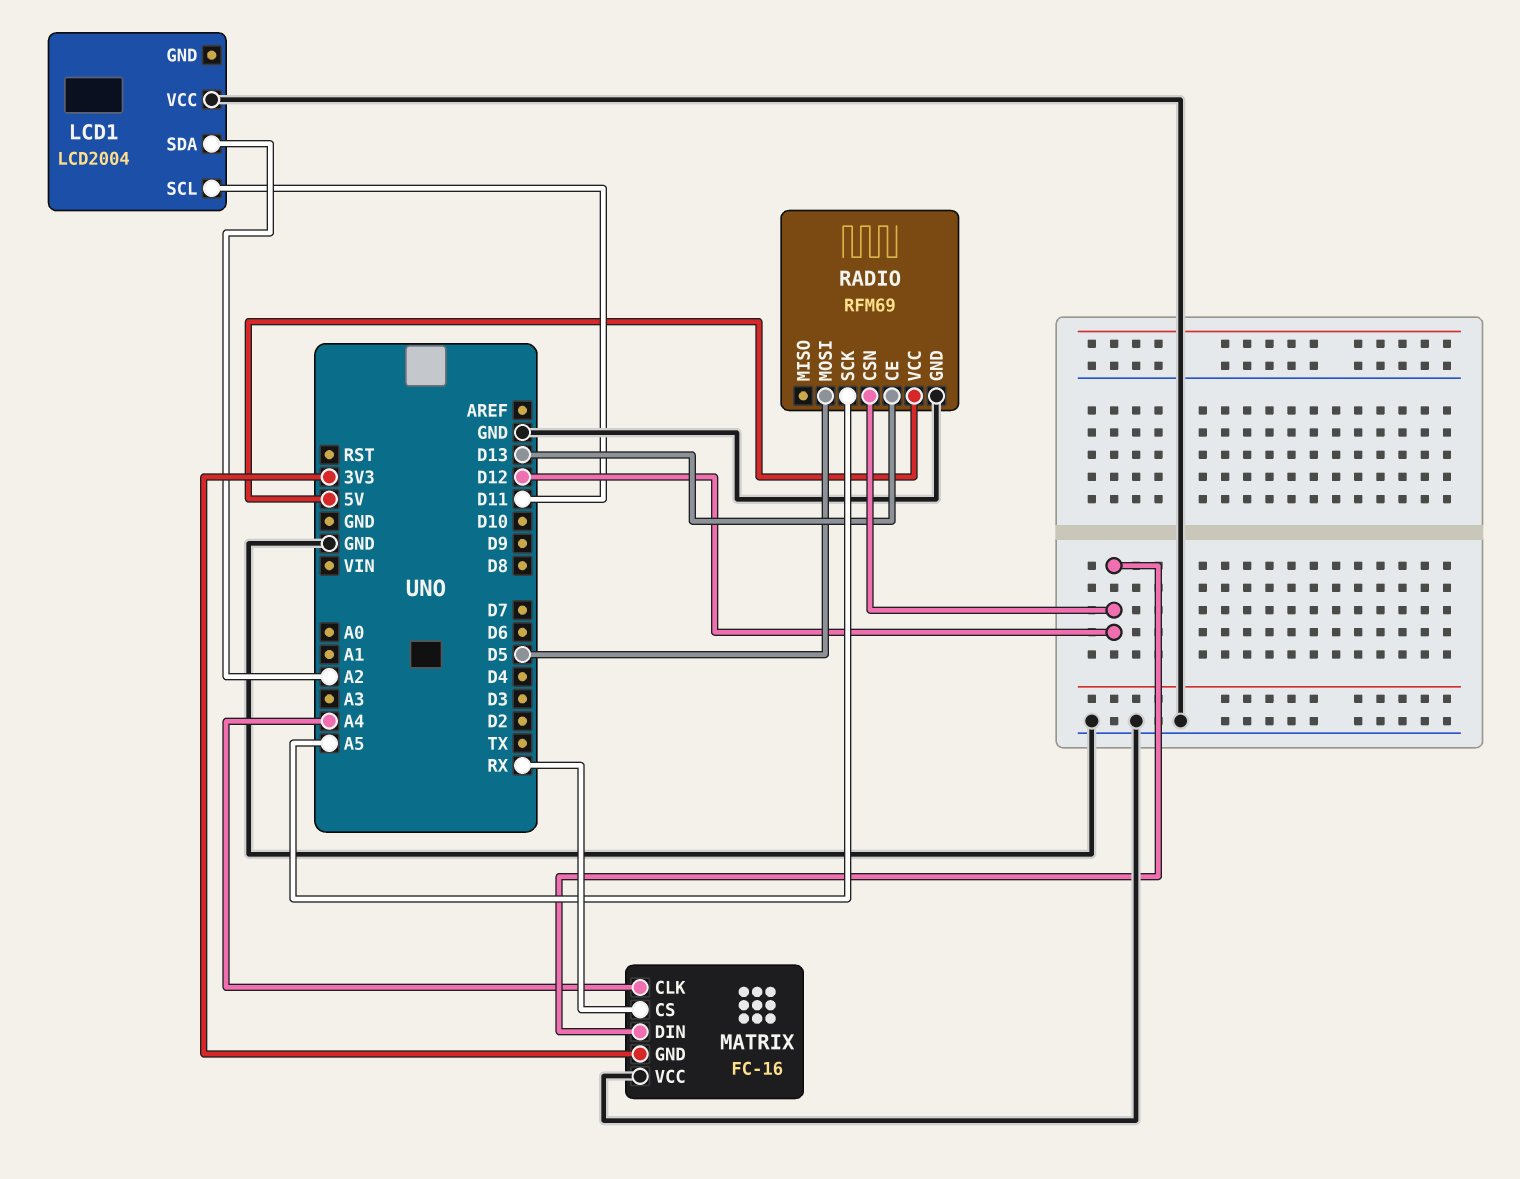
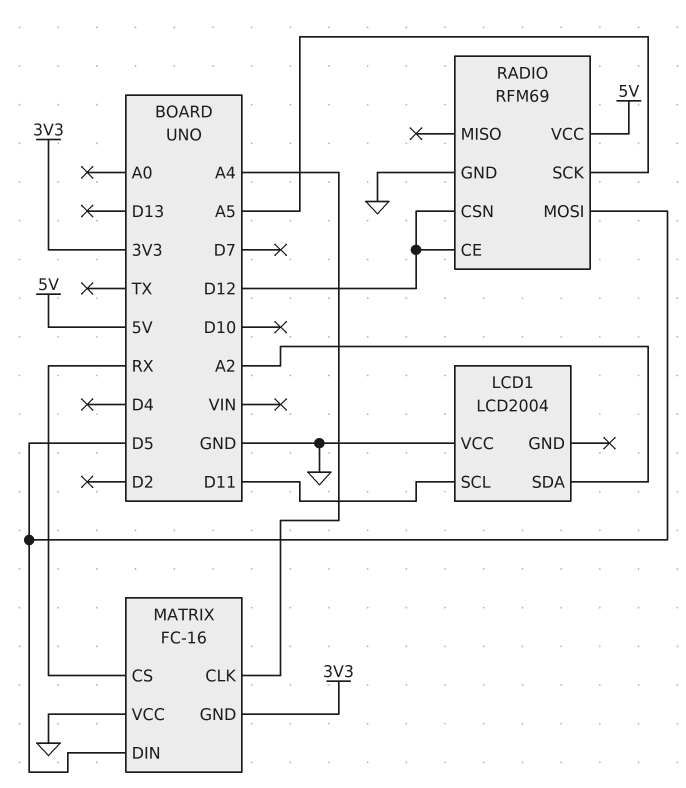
MATRIX pin DIN: D12 -> D5
RADIO pin CE: D13 -> D12

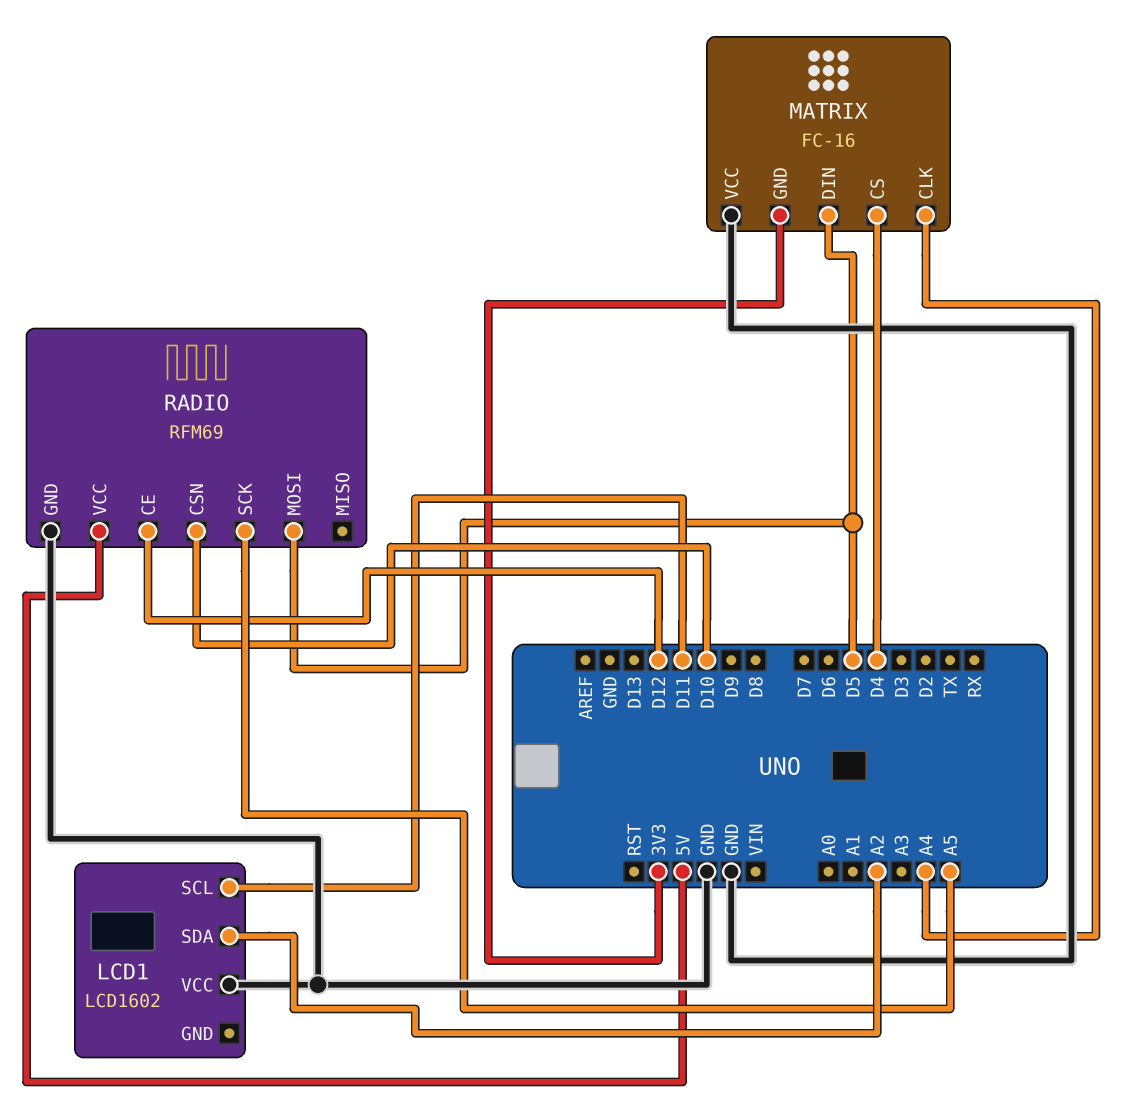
LCD1: LCD2004 -> LCD1602
MATRIX pin CS: RX -> D4
RADIO pin CSN: D12 -> D10

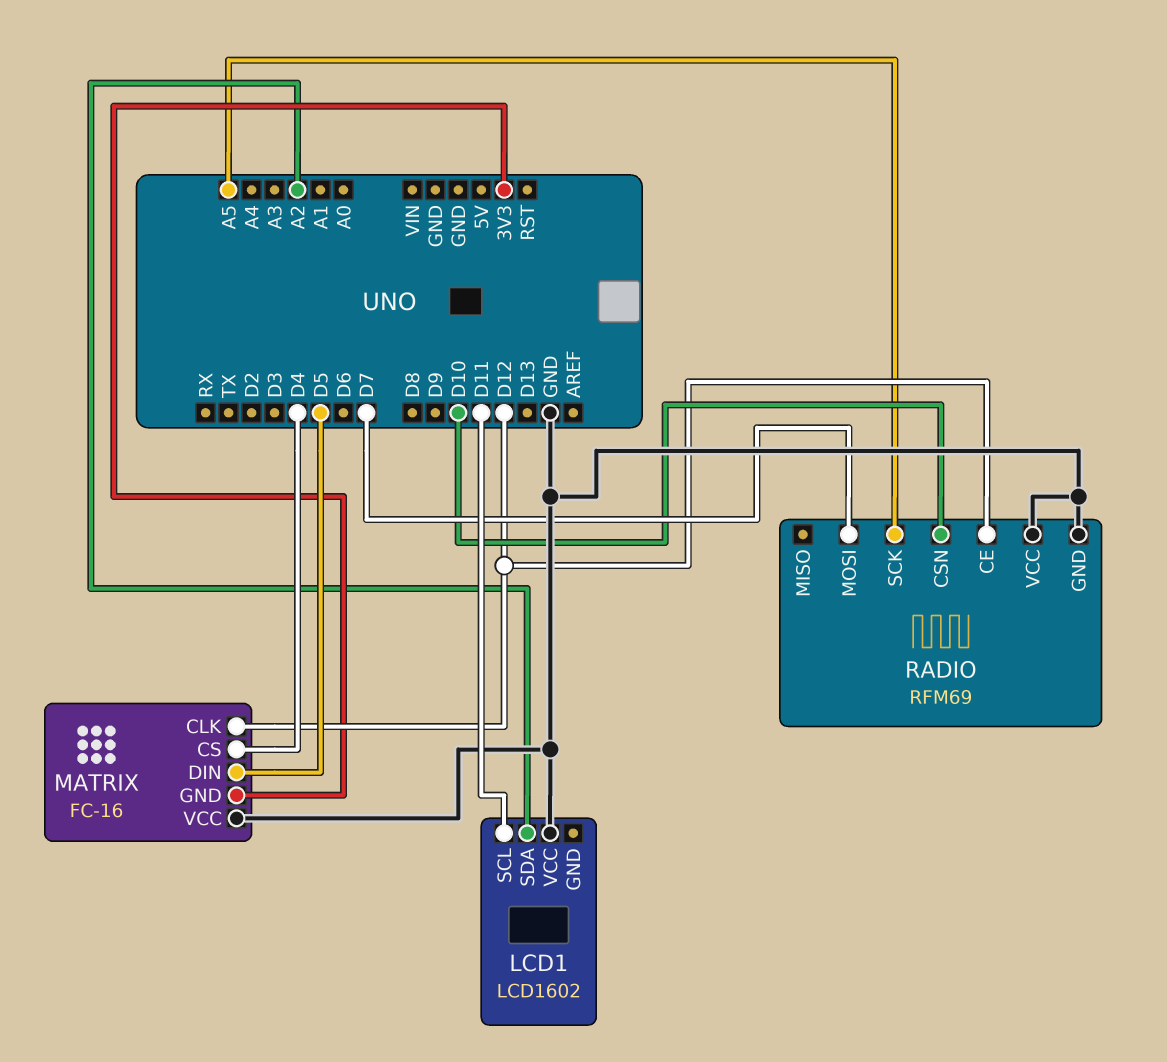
MATRIX pin CLK: A4 -> D12
RADIO pin MOSI: D5 -> D7
RADIO pin VCC: 5V -> GND

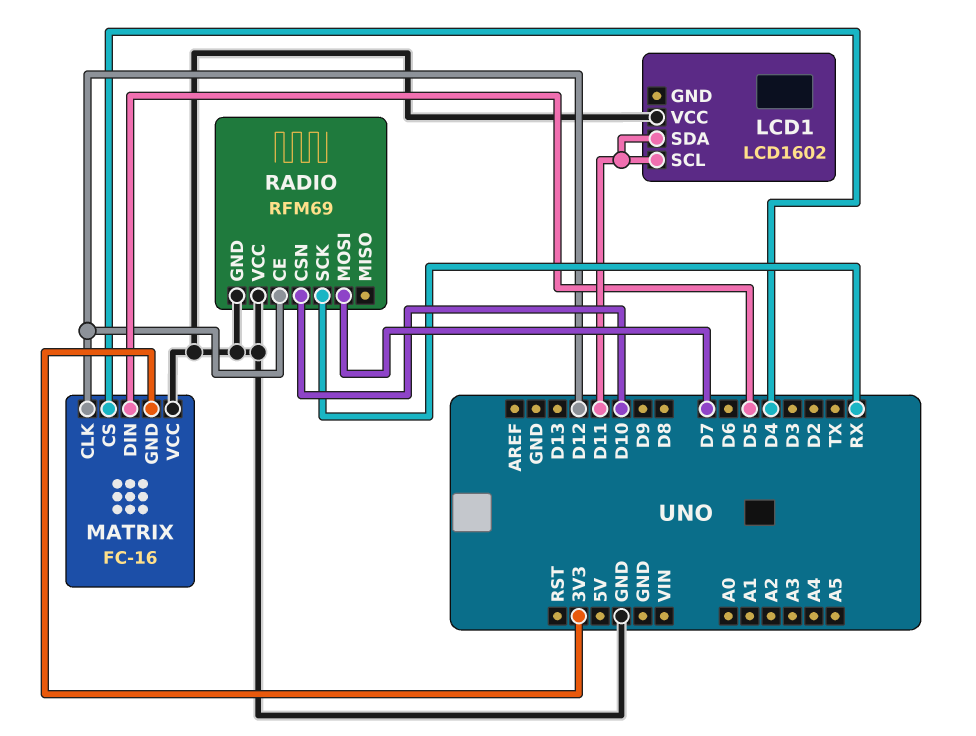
LCD1 pin SDA: A2 -> D11
RADIO pin SCK: A5 -> RX

